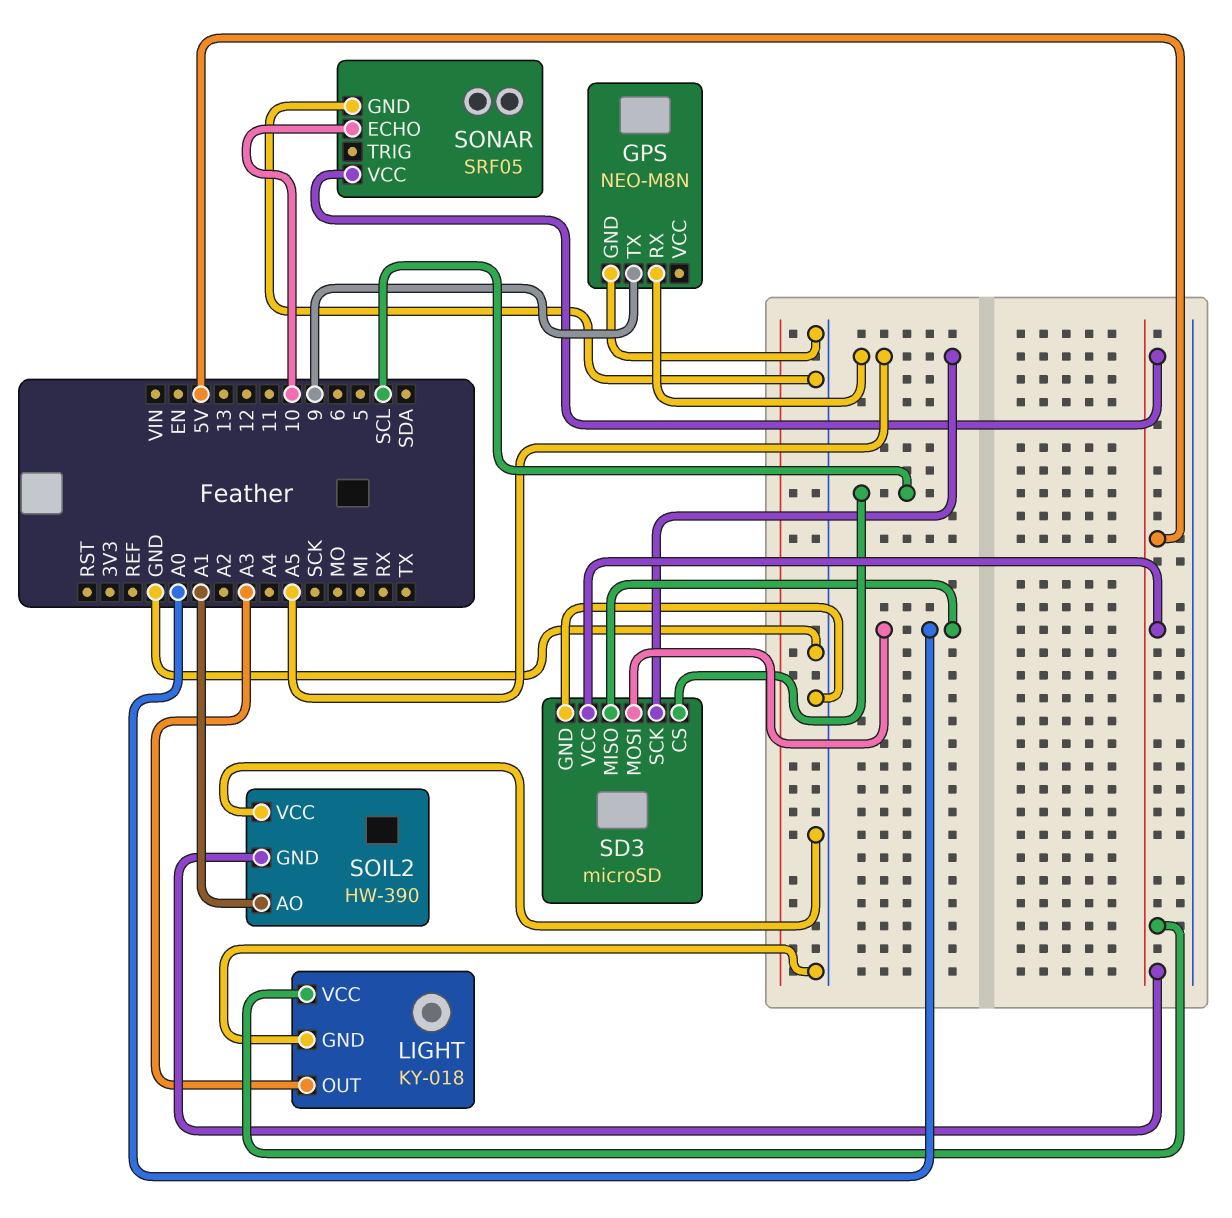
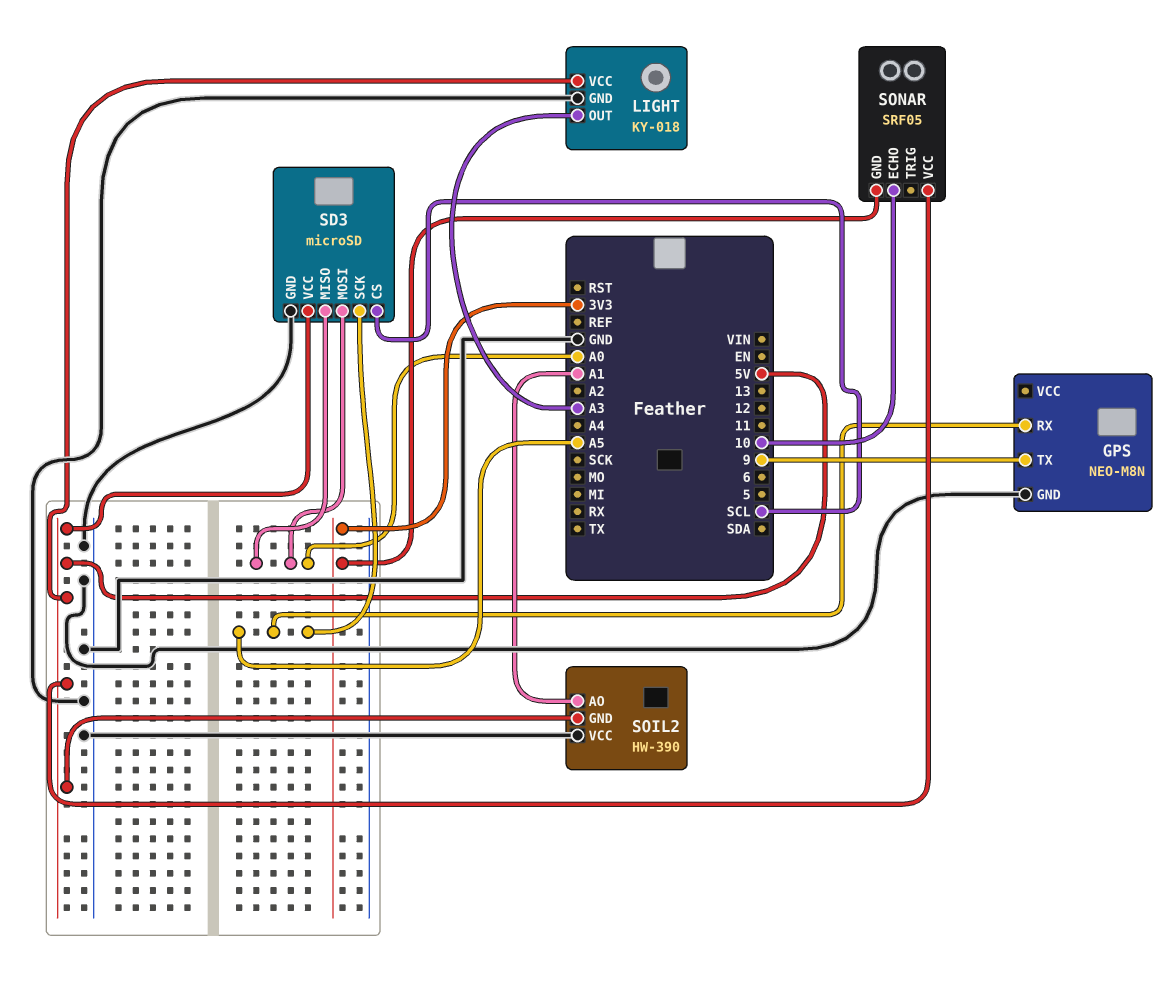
SONAR pin GND: GND -> 3V3

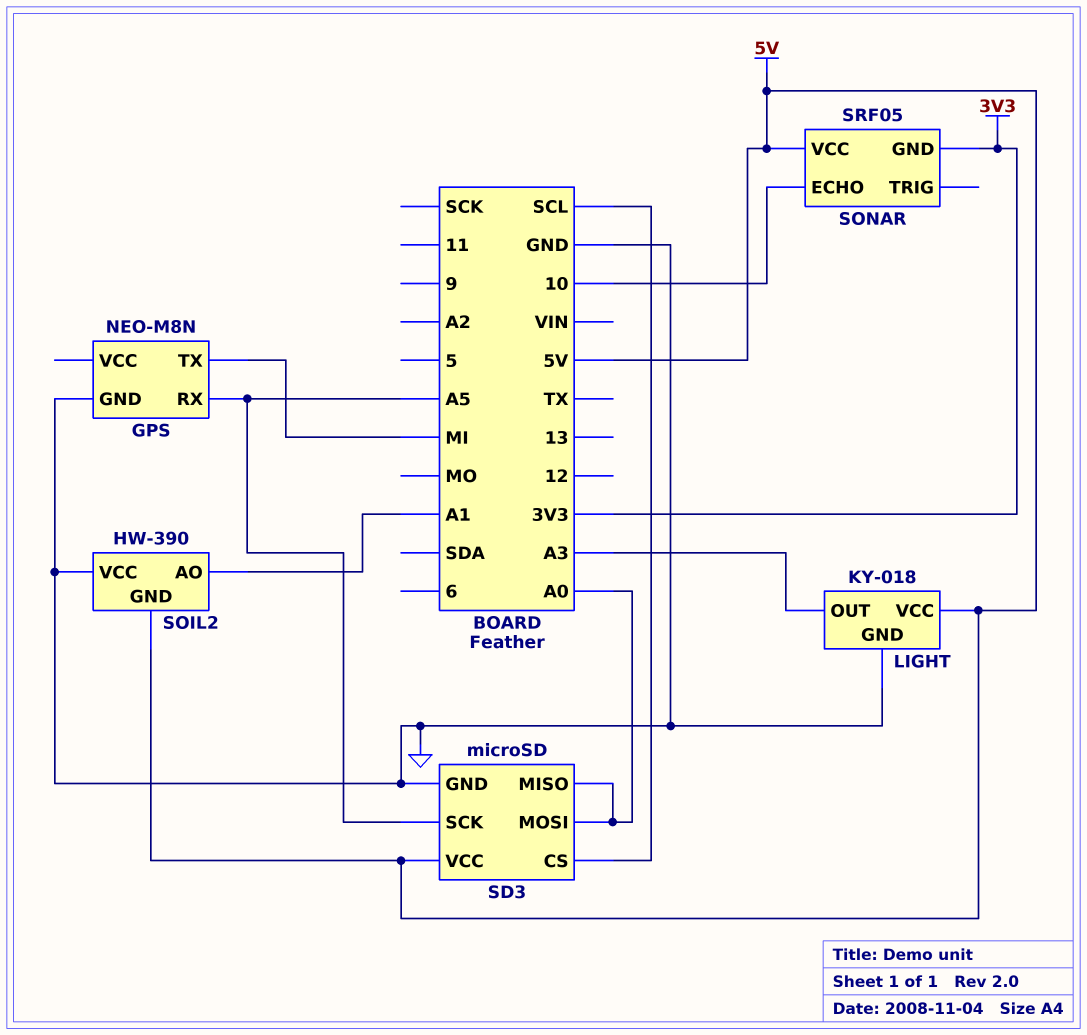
GPS pin TX: 9 -> MI

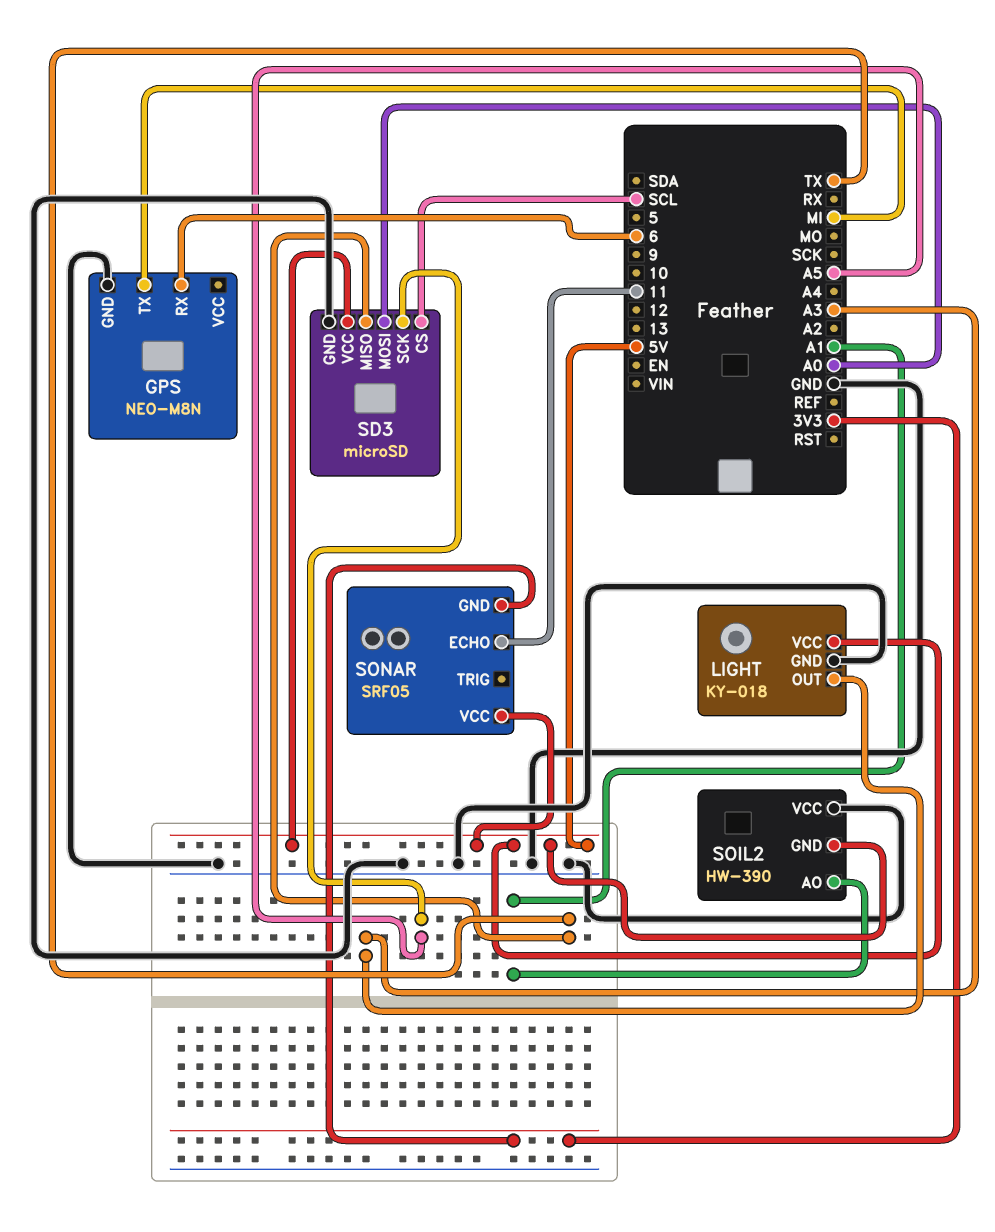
GPS pin RX: A5 -> 6
SD3 pin MISO: A0 -> TX
SONAR pin ECHO: 10 -> 11

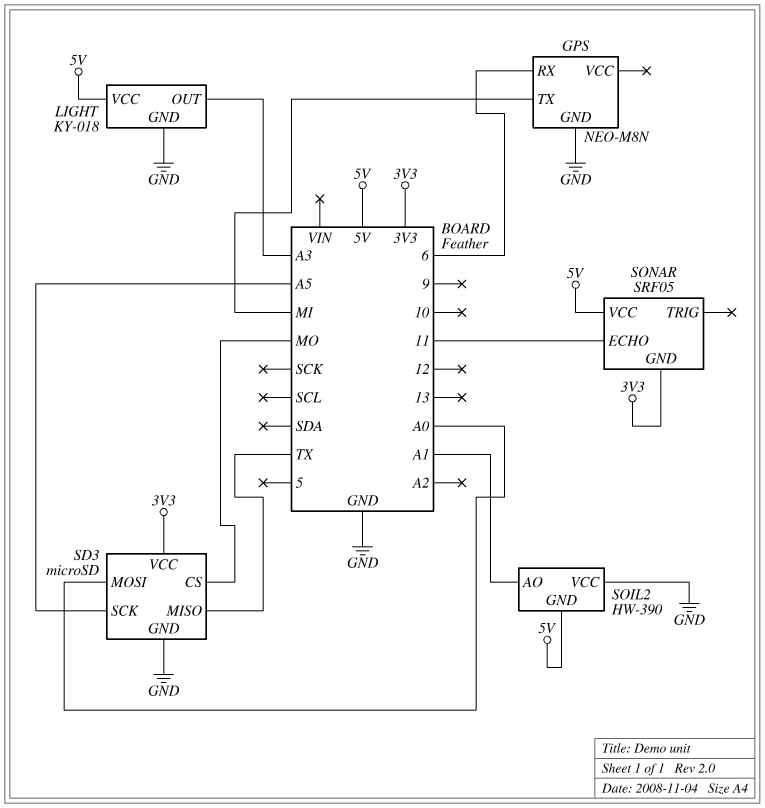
SD3 pin CS: SCL -> MO
SD3 pin VCC: 5V -> 3V3

